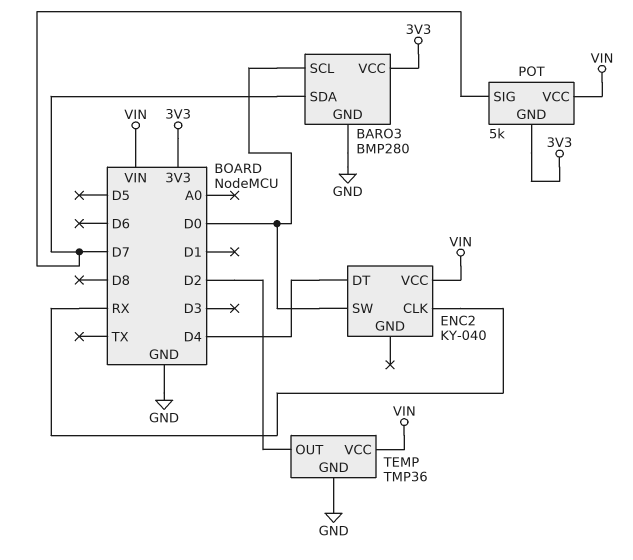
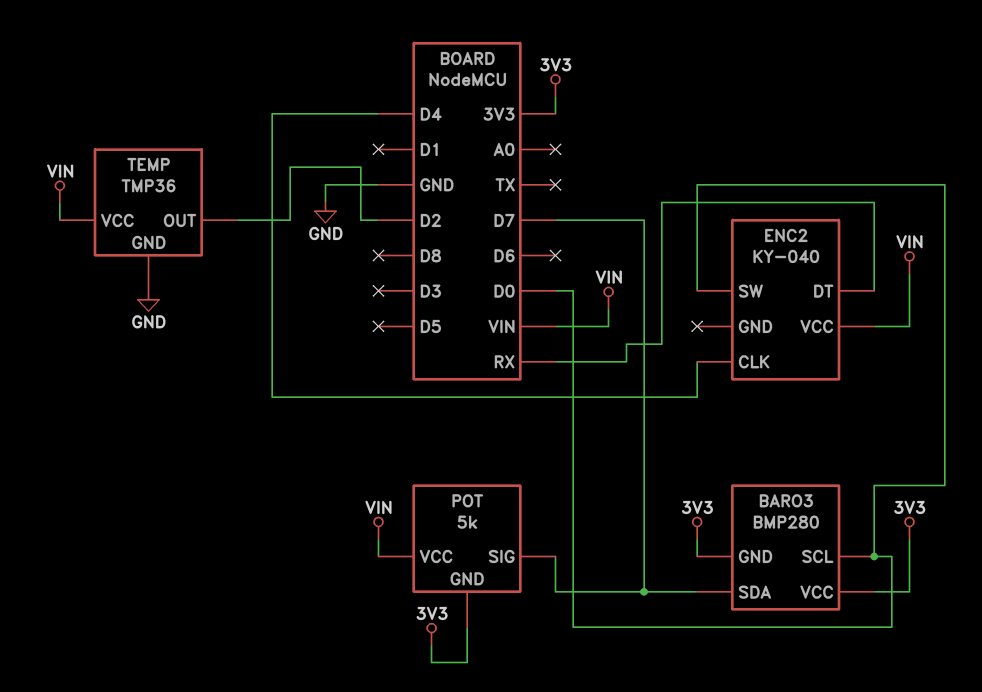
BARO3 pin GND: GND -> 3V3
ENC2 pin CLK: RX -> D4
ENC2 pin DT: D4 -> RX

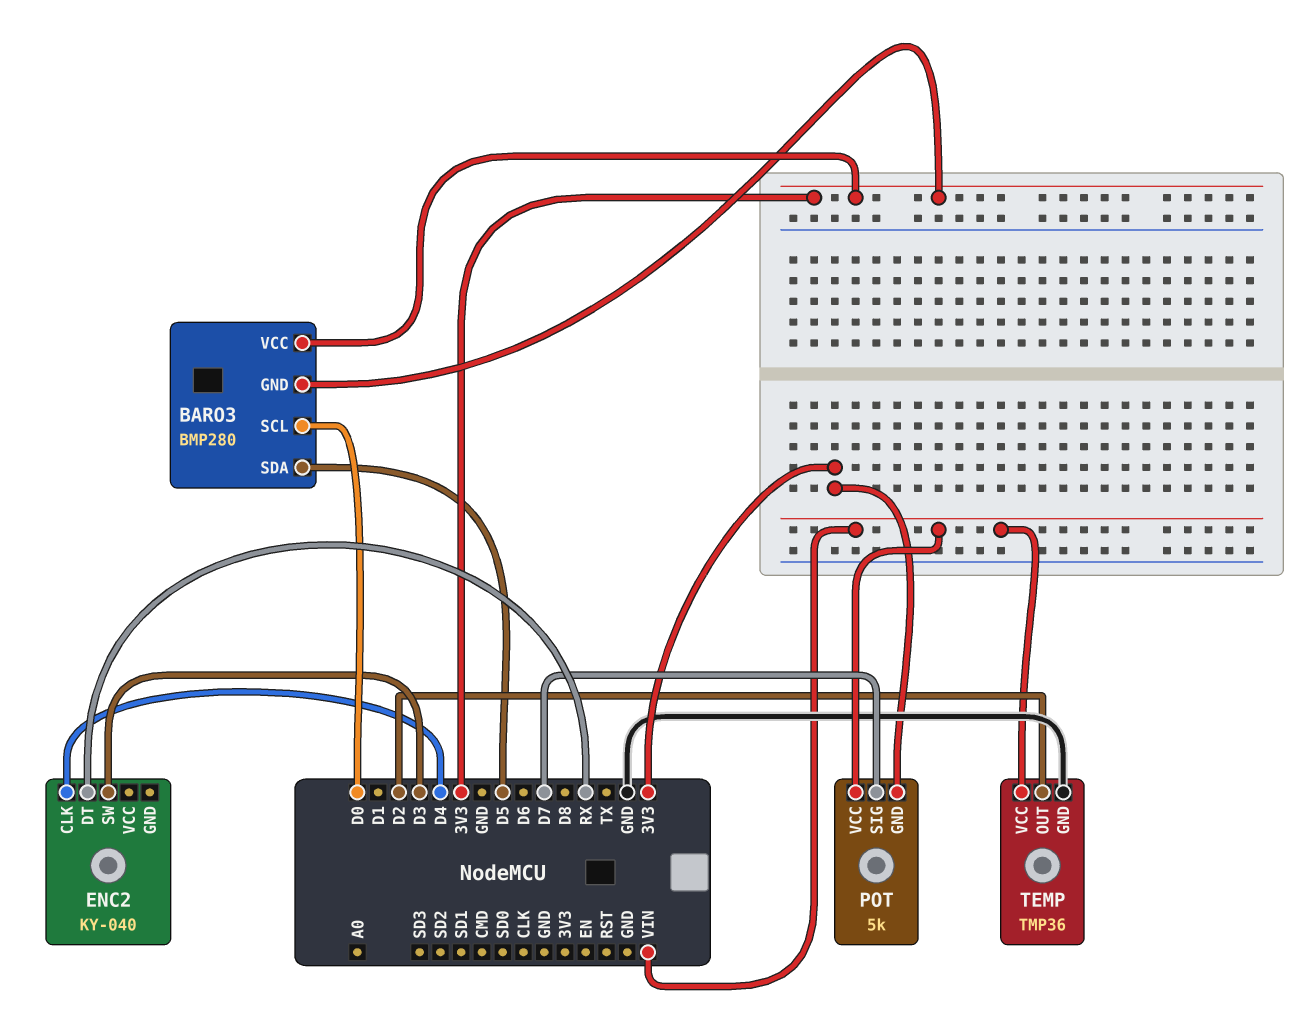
BARO3 pin SDA: D7 -> D5
ENC2 pin SW: D0 -> D3
ENC2 pin VCC: VIN -> none

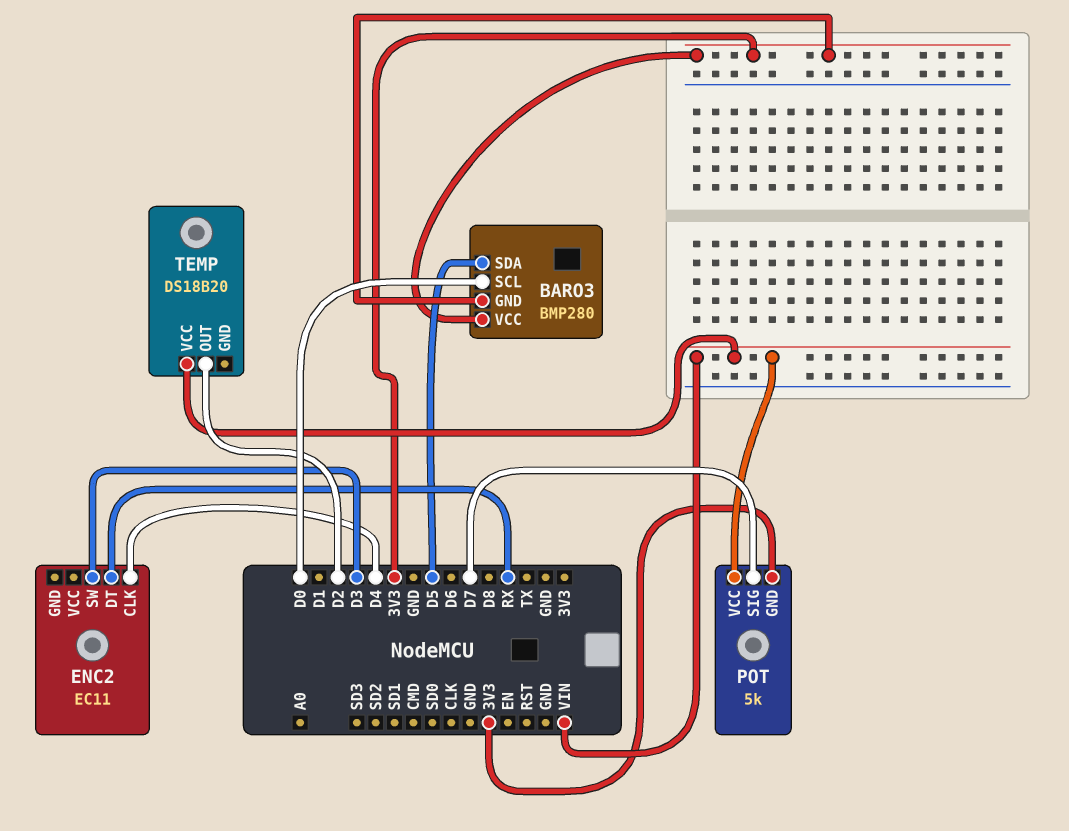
ENC2: KY-040 -> EC11
TEMP: TMP36 -> DS18B20
TEMP pin GND: GND -> none

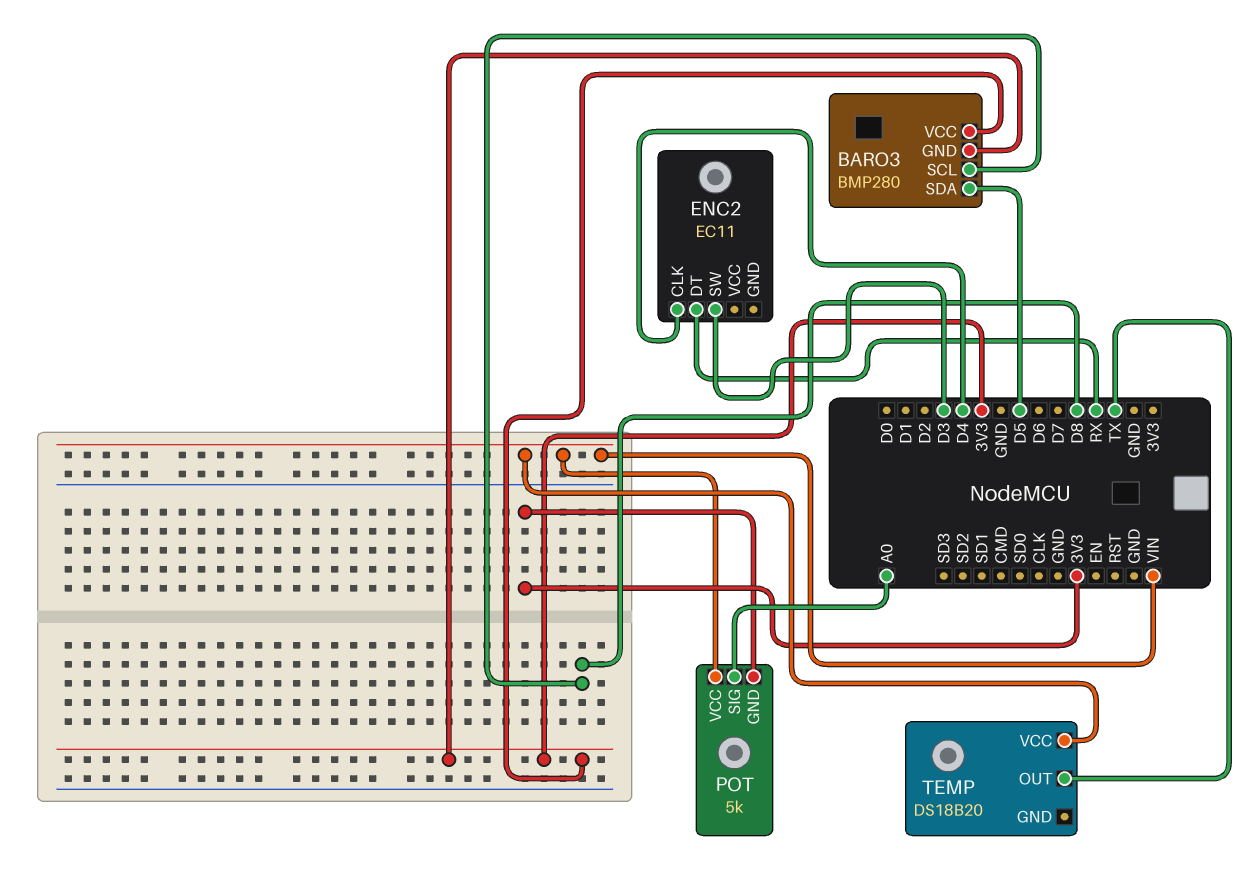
BARO3 pin SCL: D0 -> D8
POT pin SIG: D7 -> A0
TEMP pin OUT: D2 -> TX

